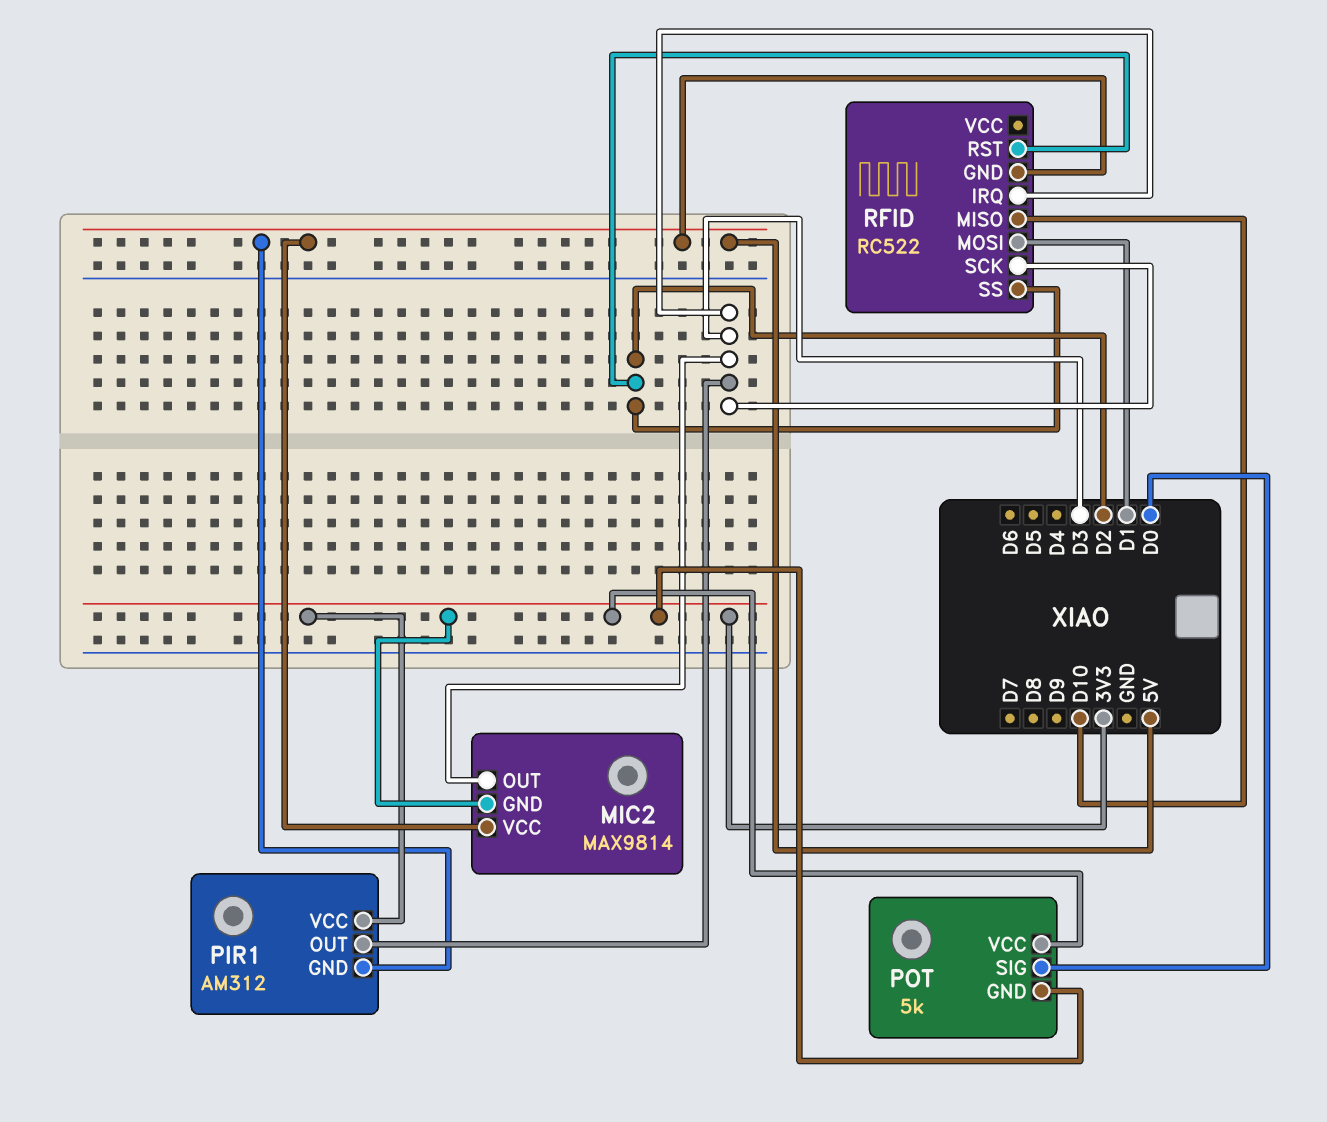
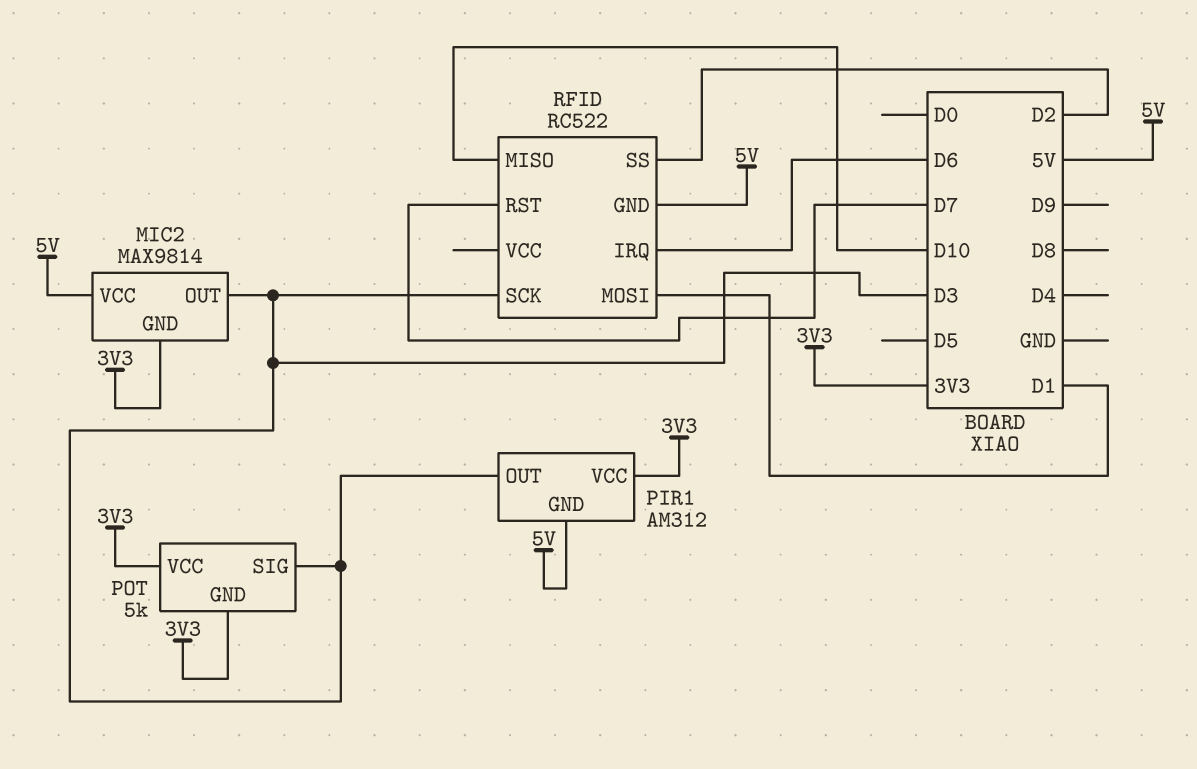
POT pin SIG: D0 -> D3
RFID pin IRQ: D3 -> D6
RFID pin RST: D2 -> D7

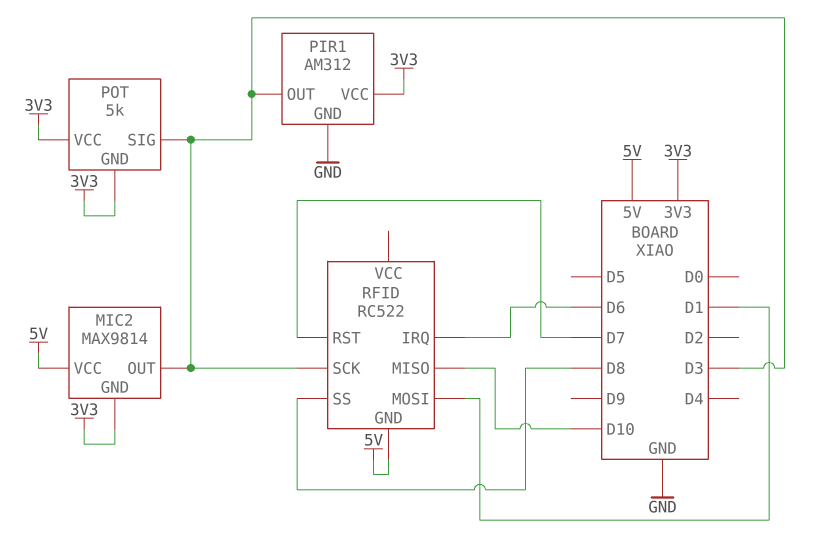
PIR1 pin GND: 5V -> GND
RFID pin SS: D2 -> D8

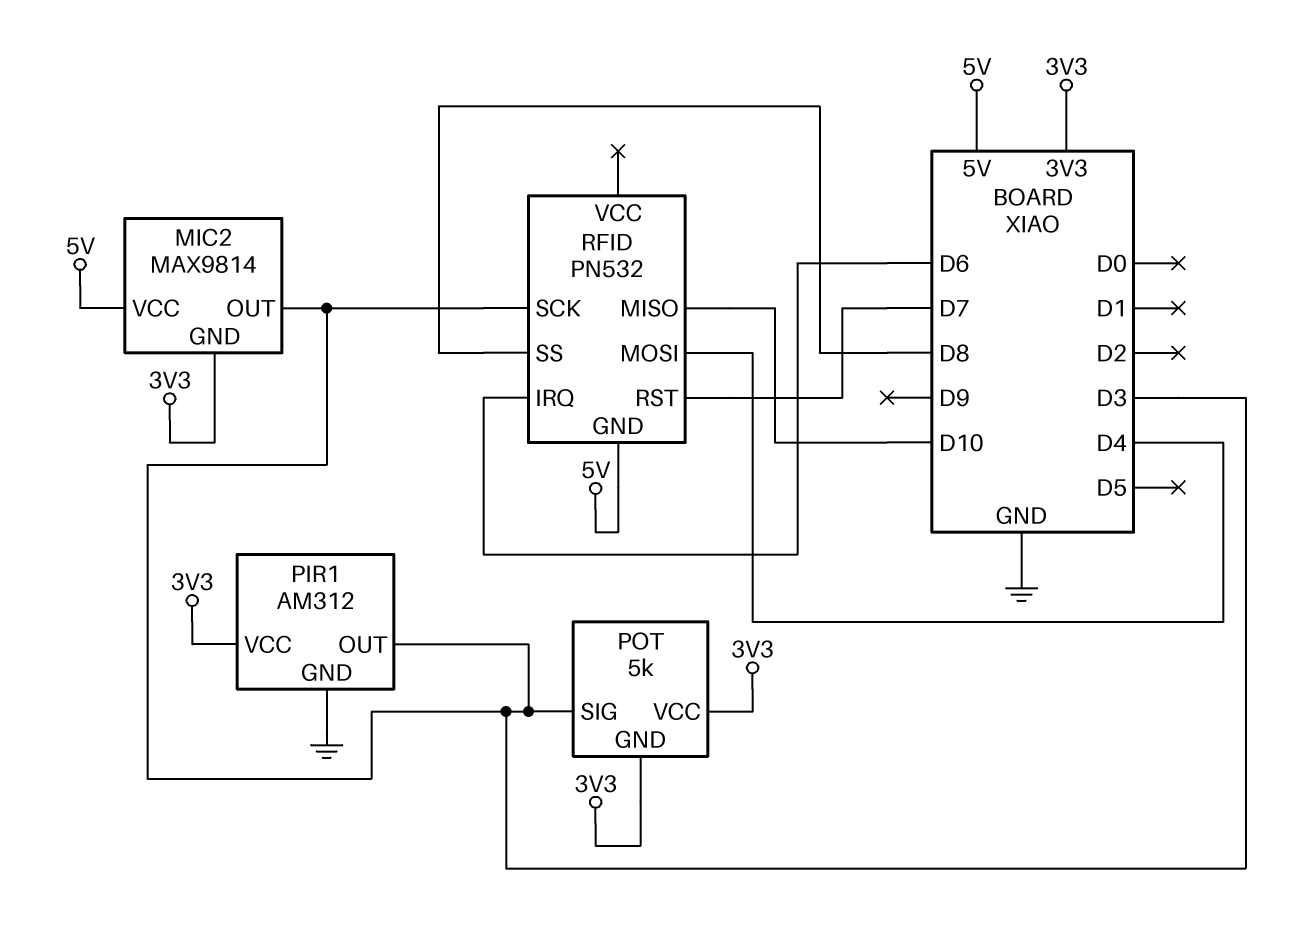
RFID: RC522 -> PN532
RFID pin MOSI: D1 -> D4

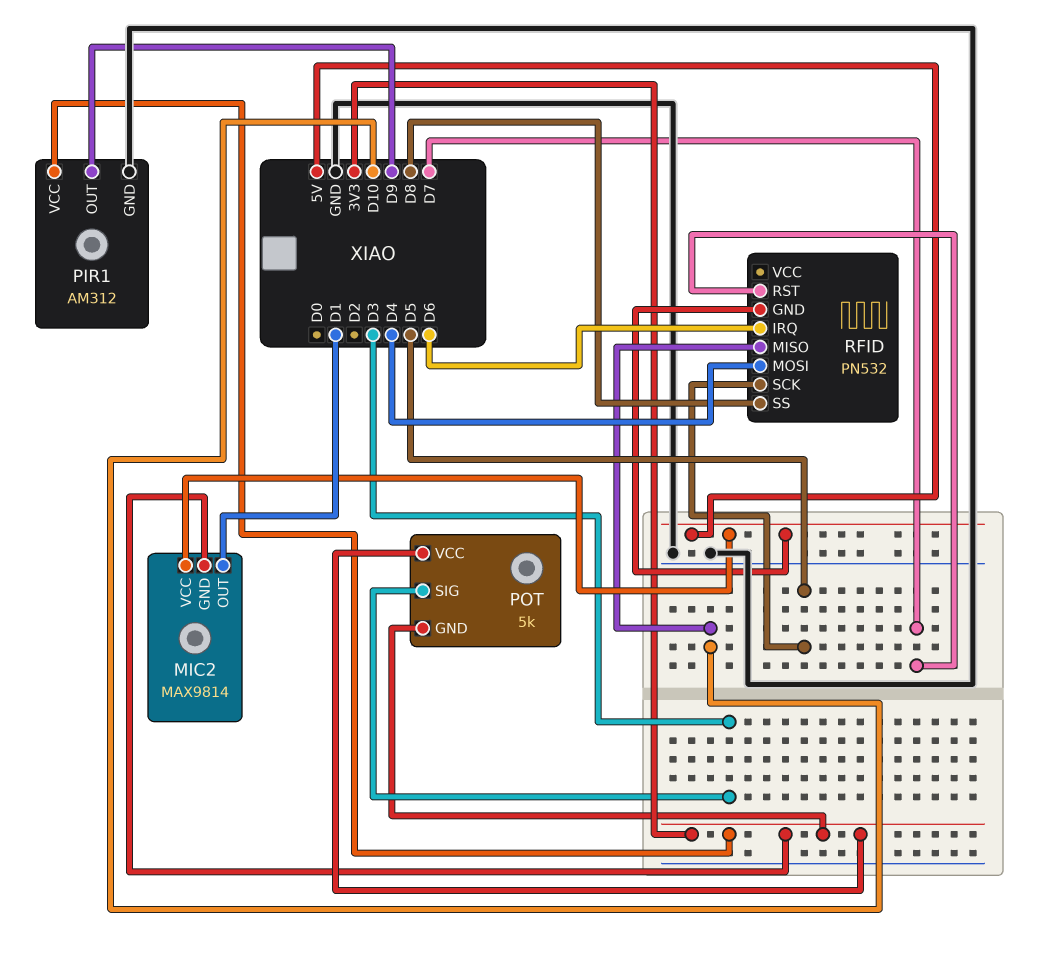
MIC2 pin OUT: D3 -> D1
PIR1 pin OUT: D3 -> D9
RFID pin SCK: D3 -> D5

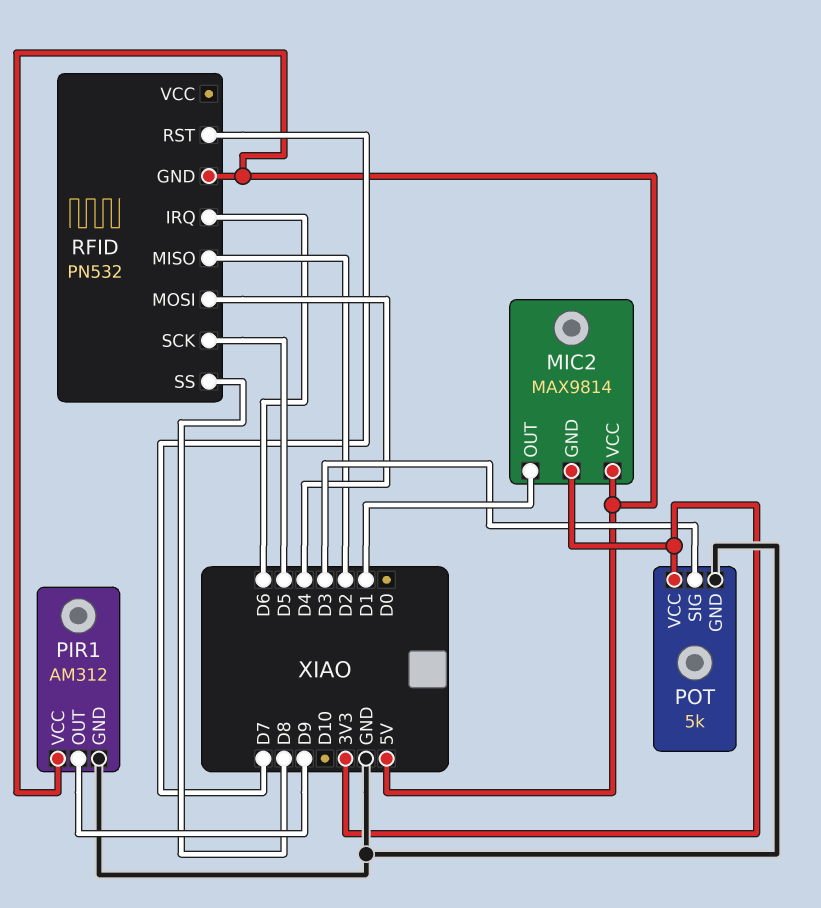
PIR1 pin VCC: 3V3 -> 5V
POT pin GND: 3V3 -> GND
RFID pin MISO: D10 -> D2

